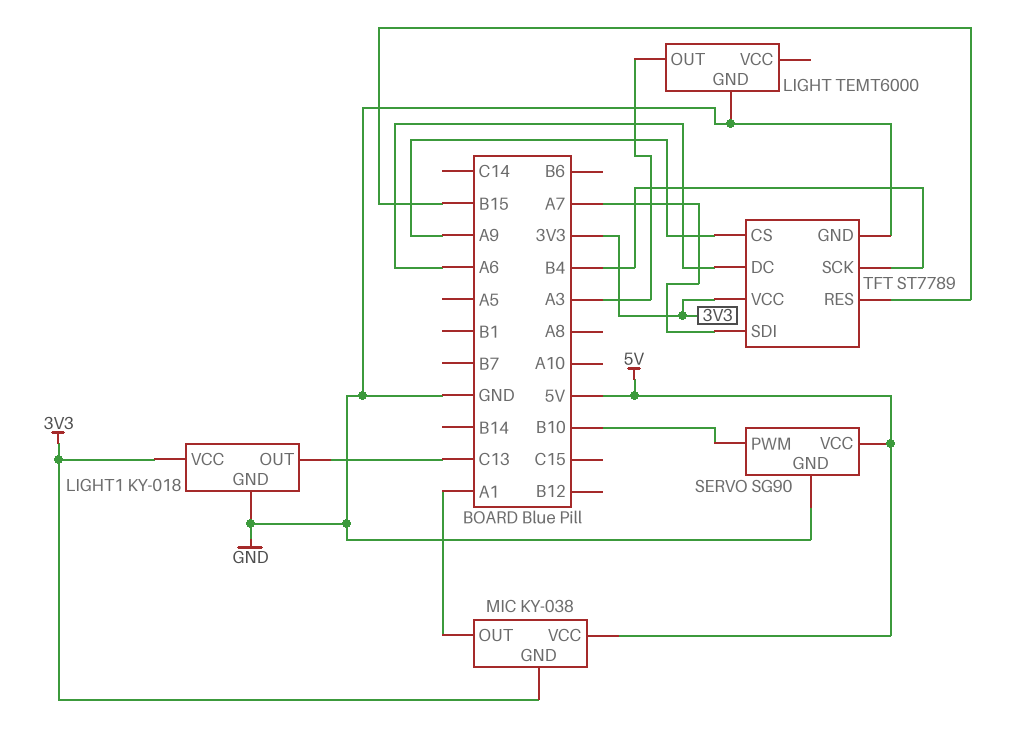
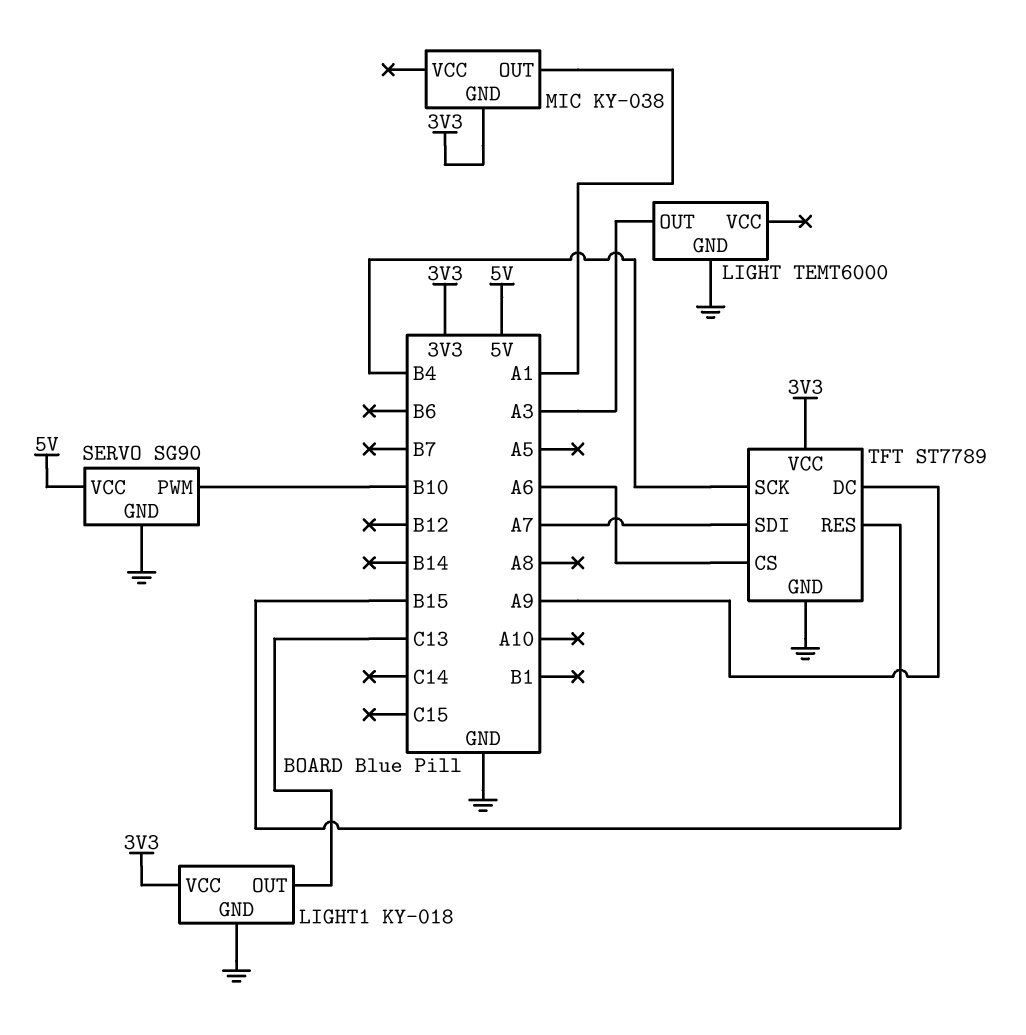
MIC pin VCC: 5V -> none
TFT pin CS: A9 -> A6
TFT pin DC: A6 -> A9

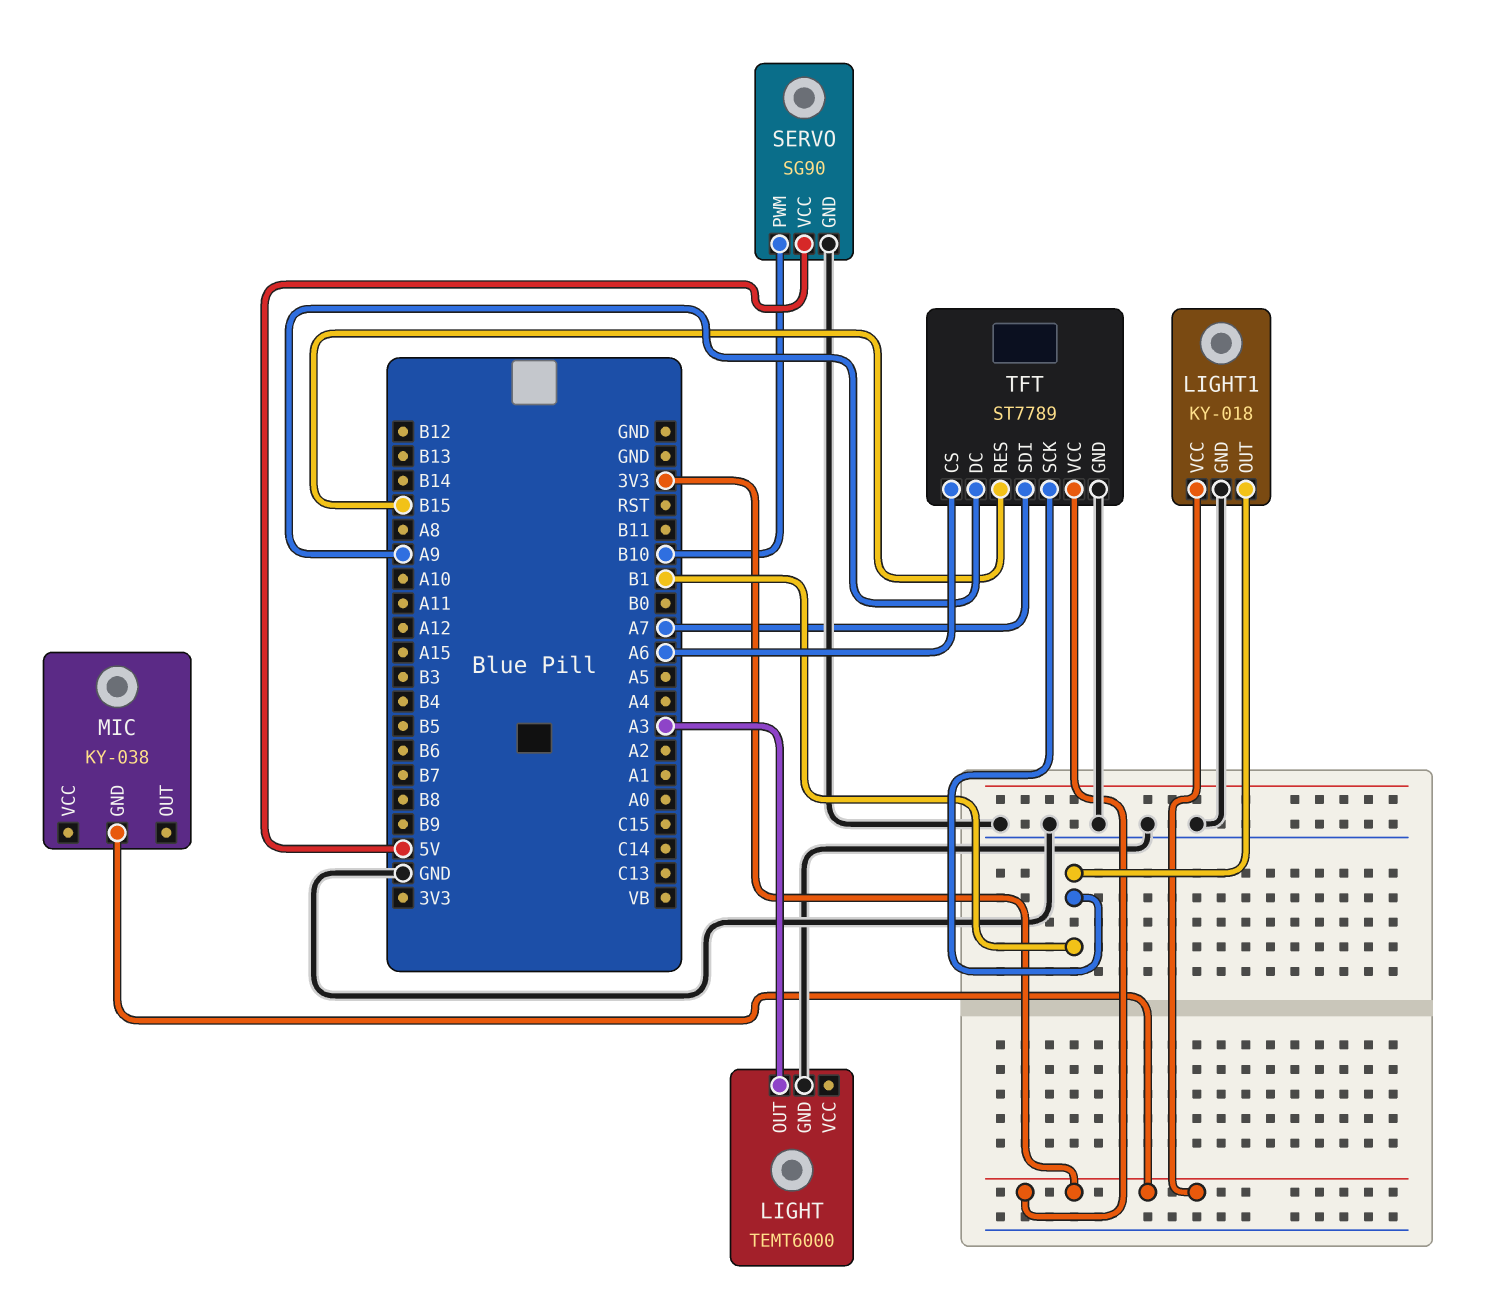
LIGHT1 pin OUT: C13 -> B1
MIC pin OUT: A1 -> none
TFT pin SCK: B4 -> B1

